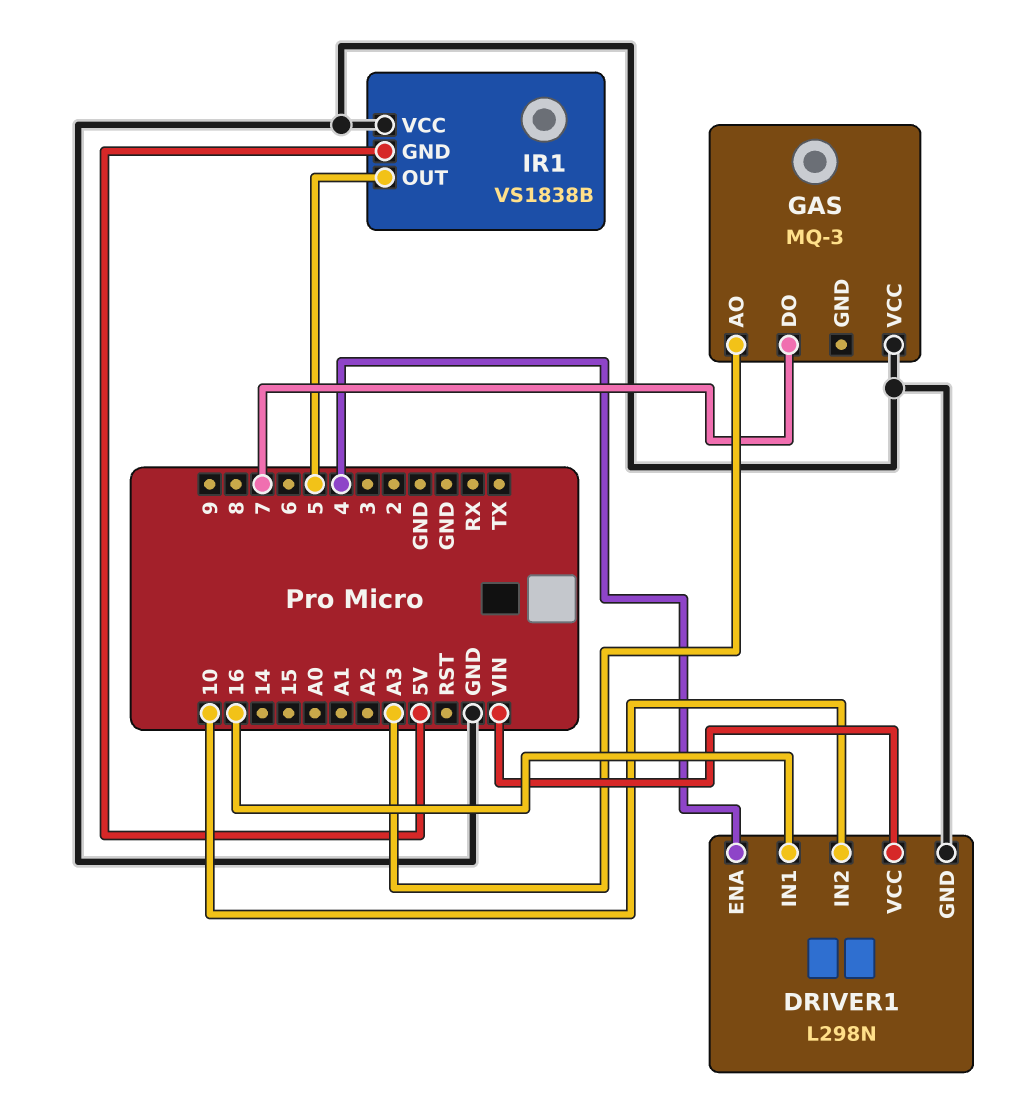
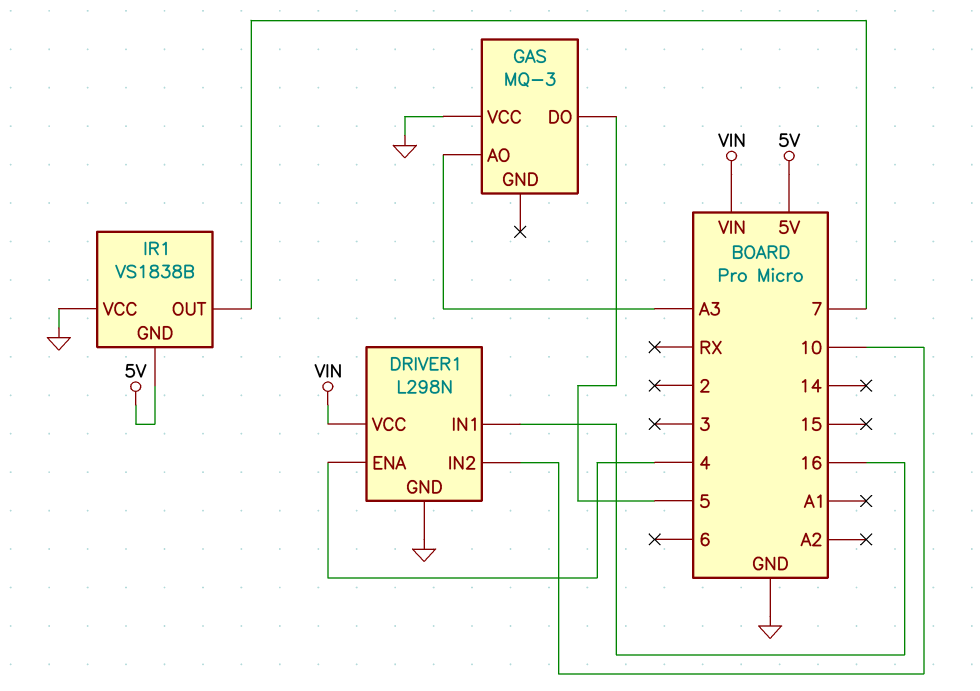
GAS pin DO: 7 -> 5
IR1 pin OUT: 5 -> 7

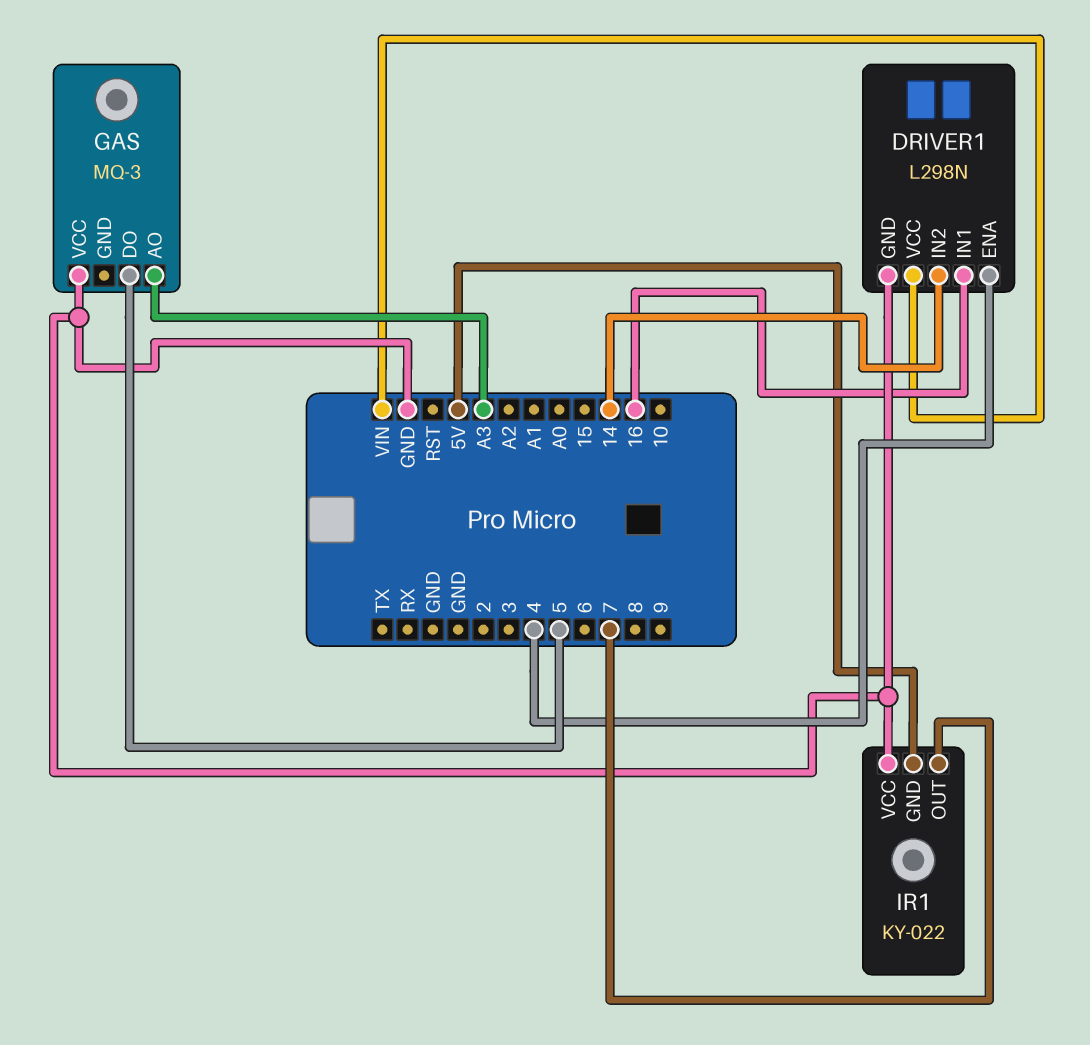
DRIVER1 pin IN2: 10 -> 14
IR1: VS1838B -> KY-022

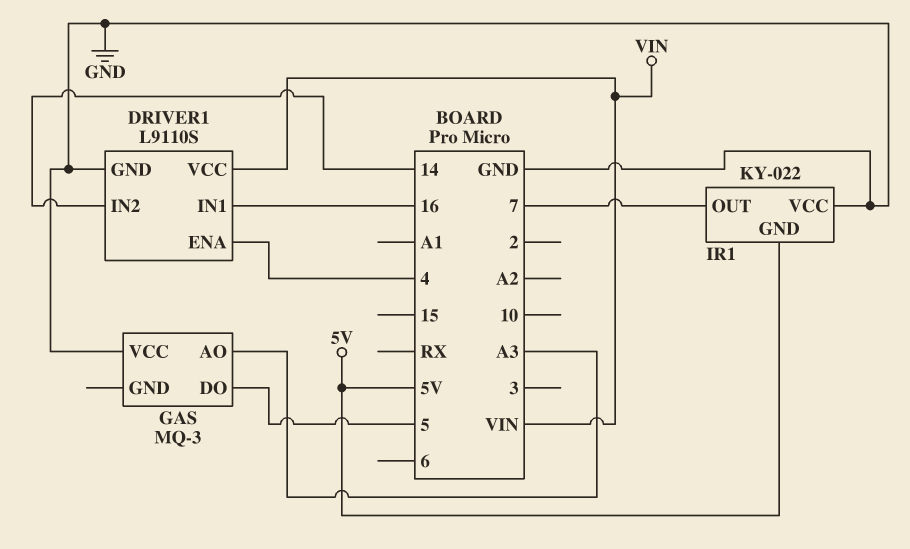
DRIVER1: L298N -> L9110S

